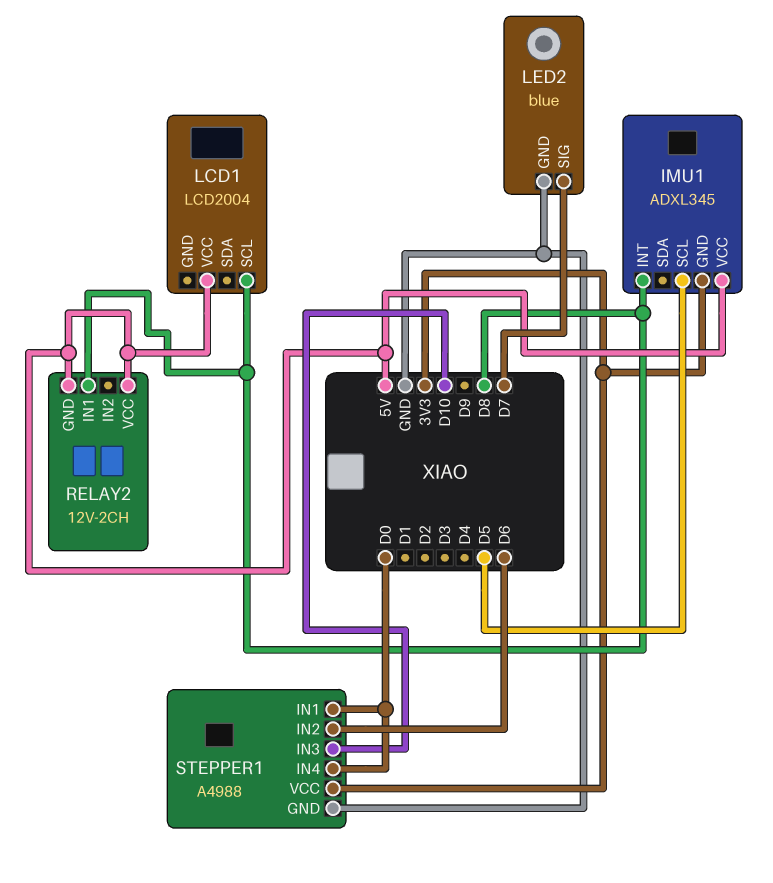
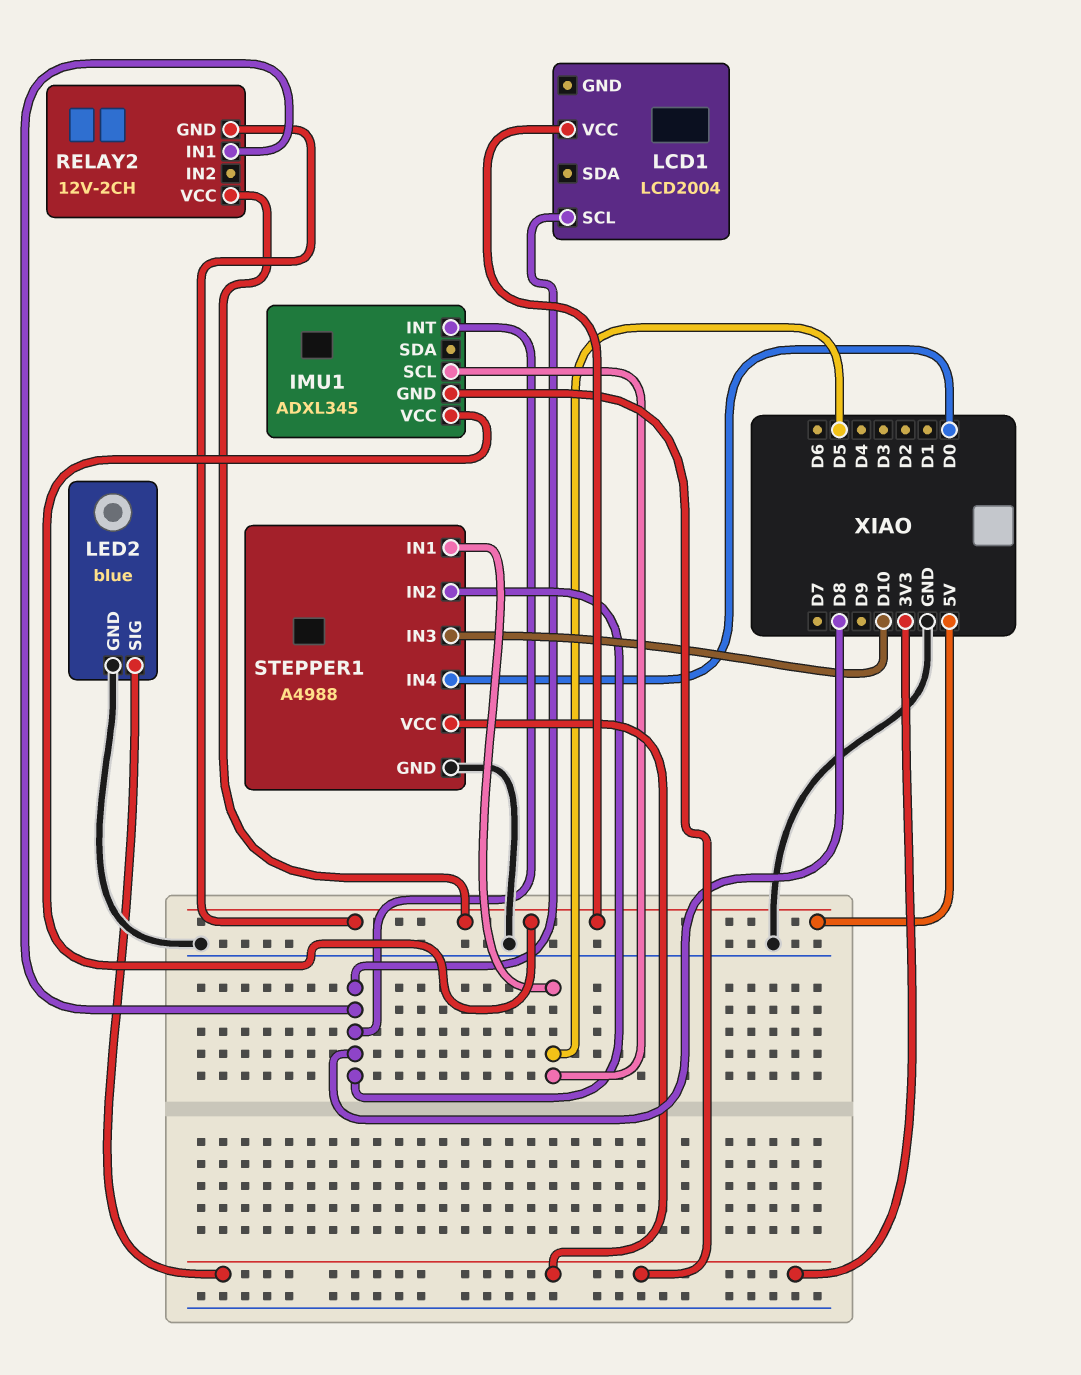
LED2 pin SIG: D7 -> 3V3
STEPPER1 pin IN1: D0 -> D5
STEPPER1 pin IN2: D6 -> D8

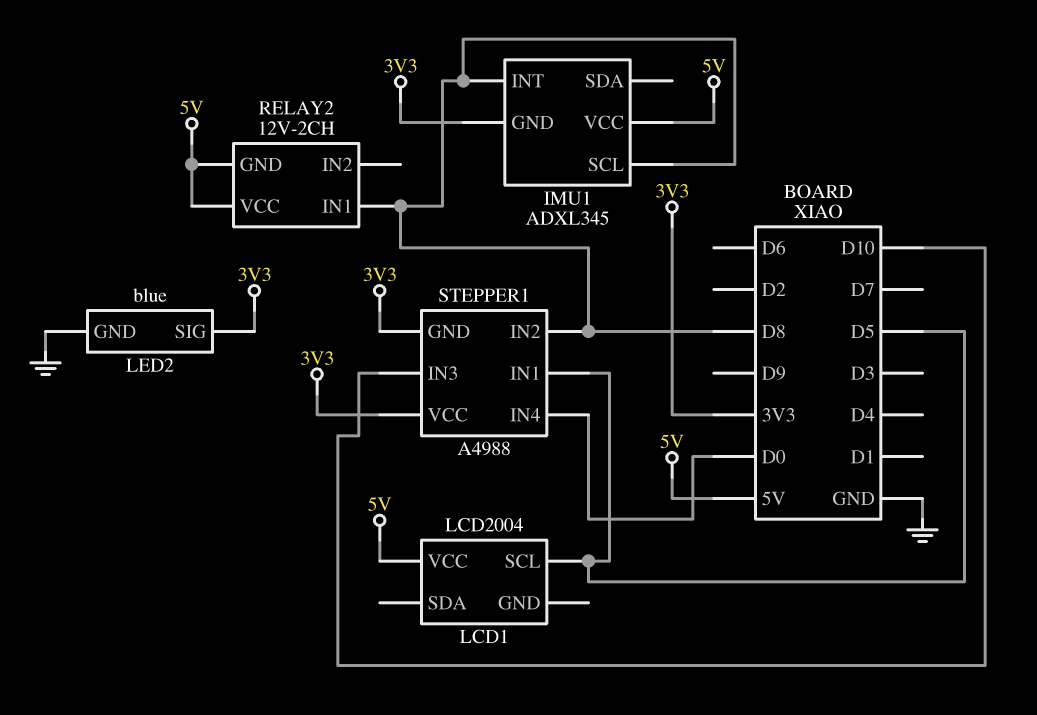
IMU1 pin SCL: D5 -> D8
LCD1 pin SCL: D8 -> D5
STEPPER1 pin GND: GND -> 3V3

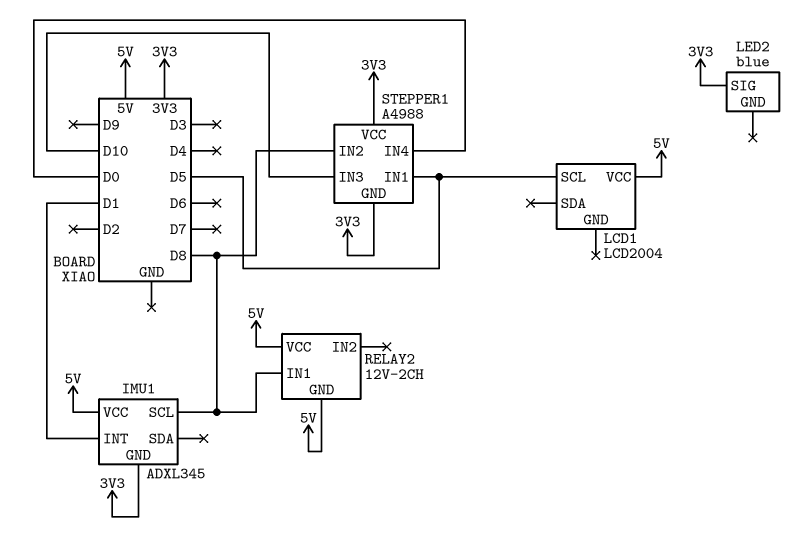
IMU1 pin INT: D8 -> D1
LED2 pin GND: GND -> none

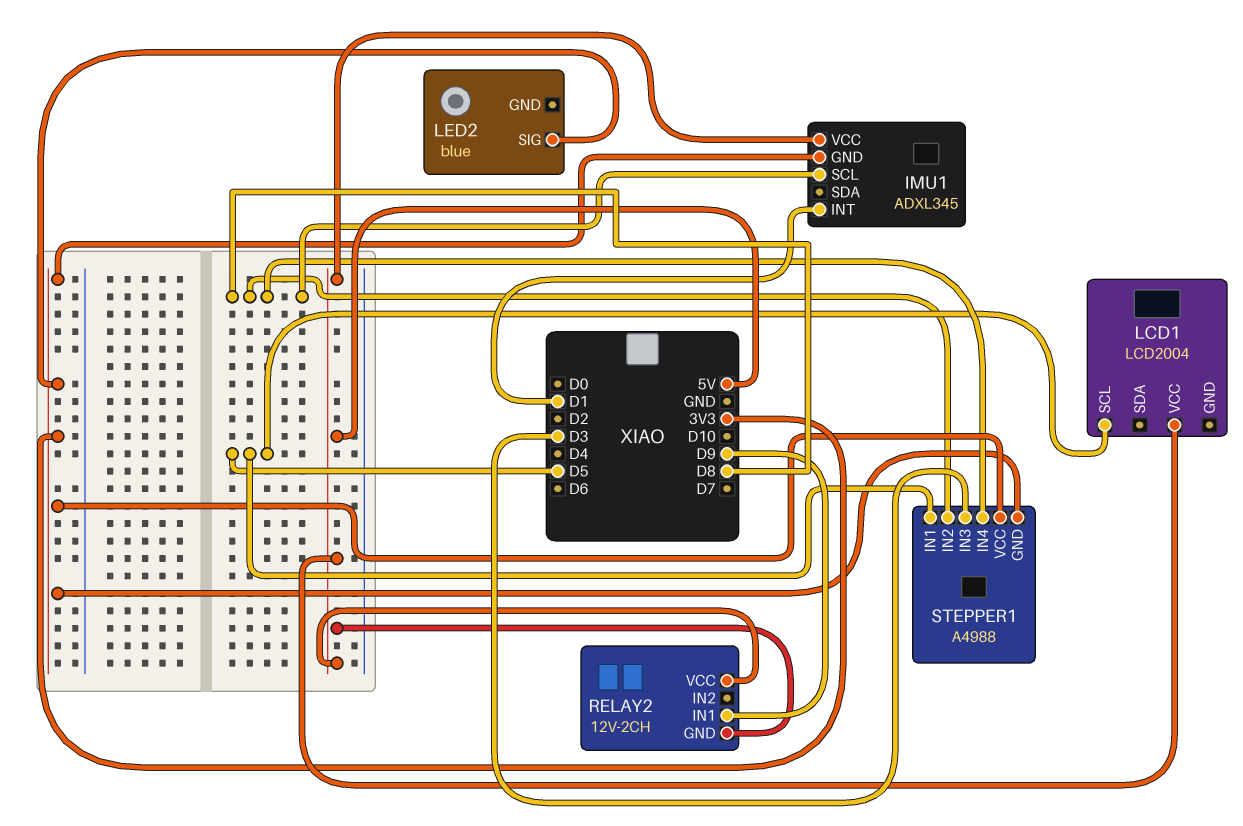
RELAY2 pin IN1: D8 -> D9
STEPPER1 pin IN3: D10 -> D3
STEPPER1 pin IN4: D0 -> D8

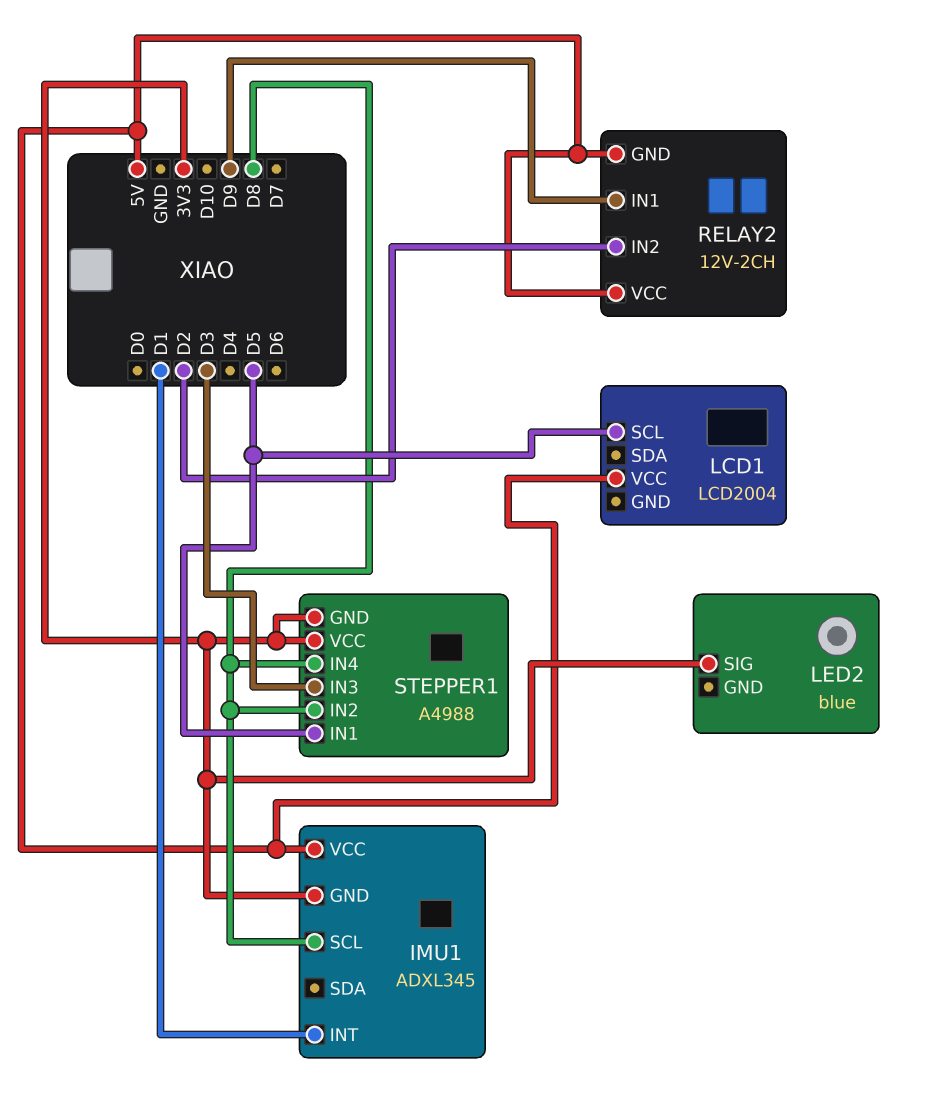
RELAY2 pin IN2: none -> D2

